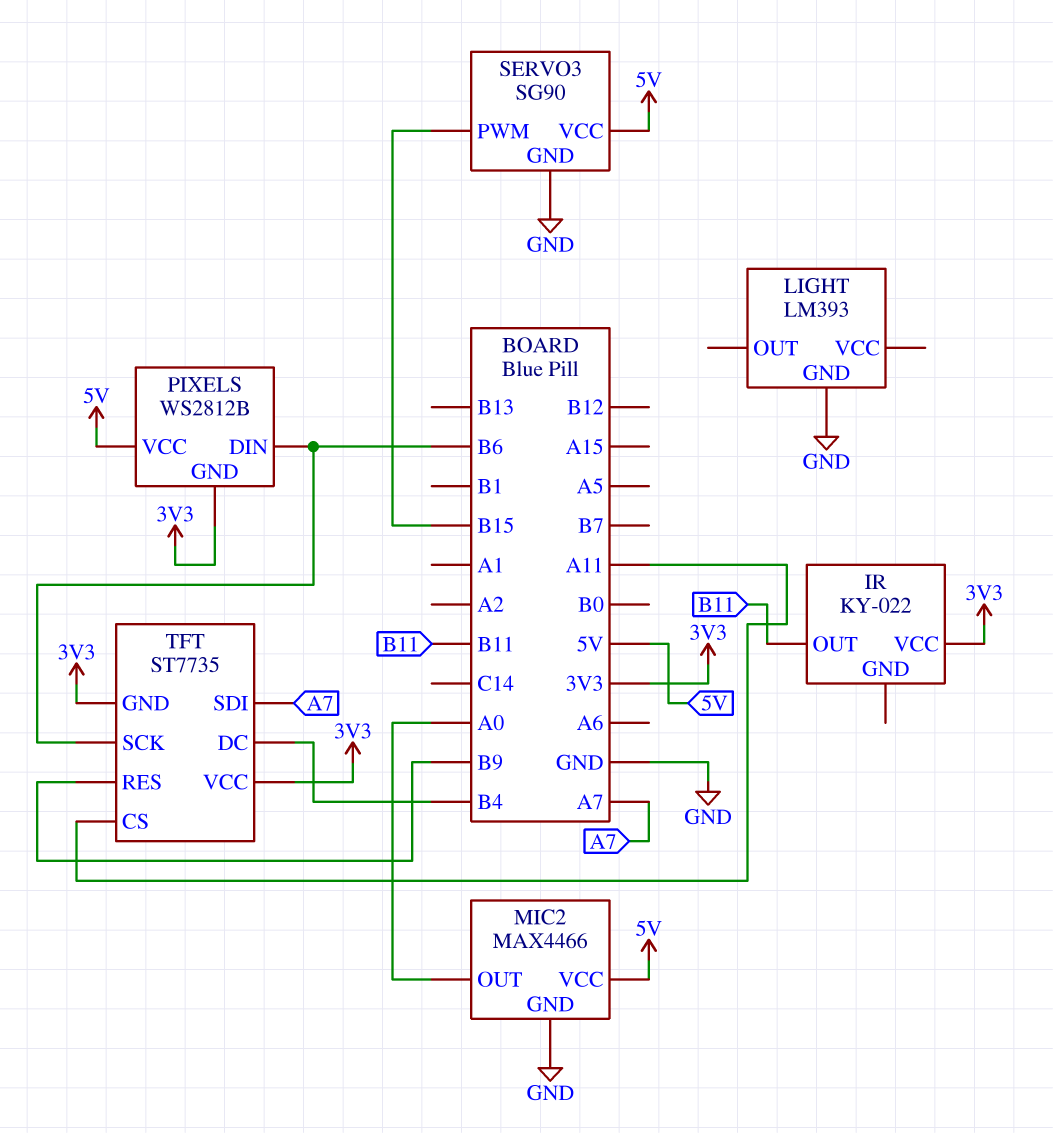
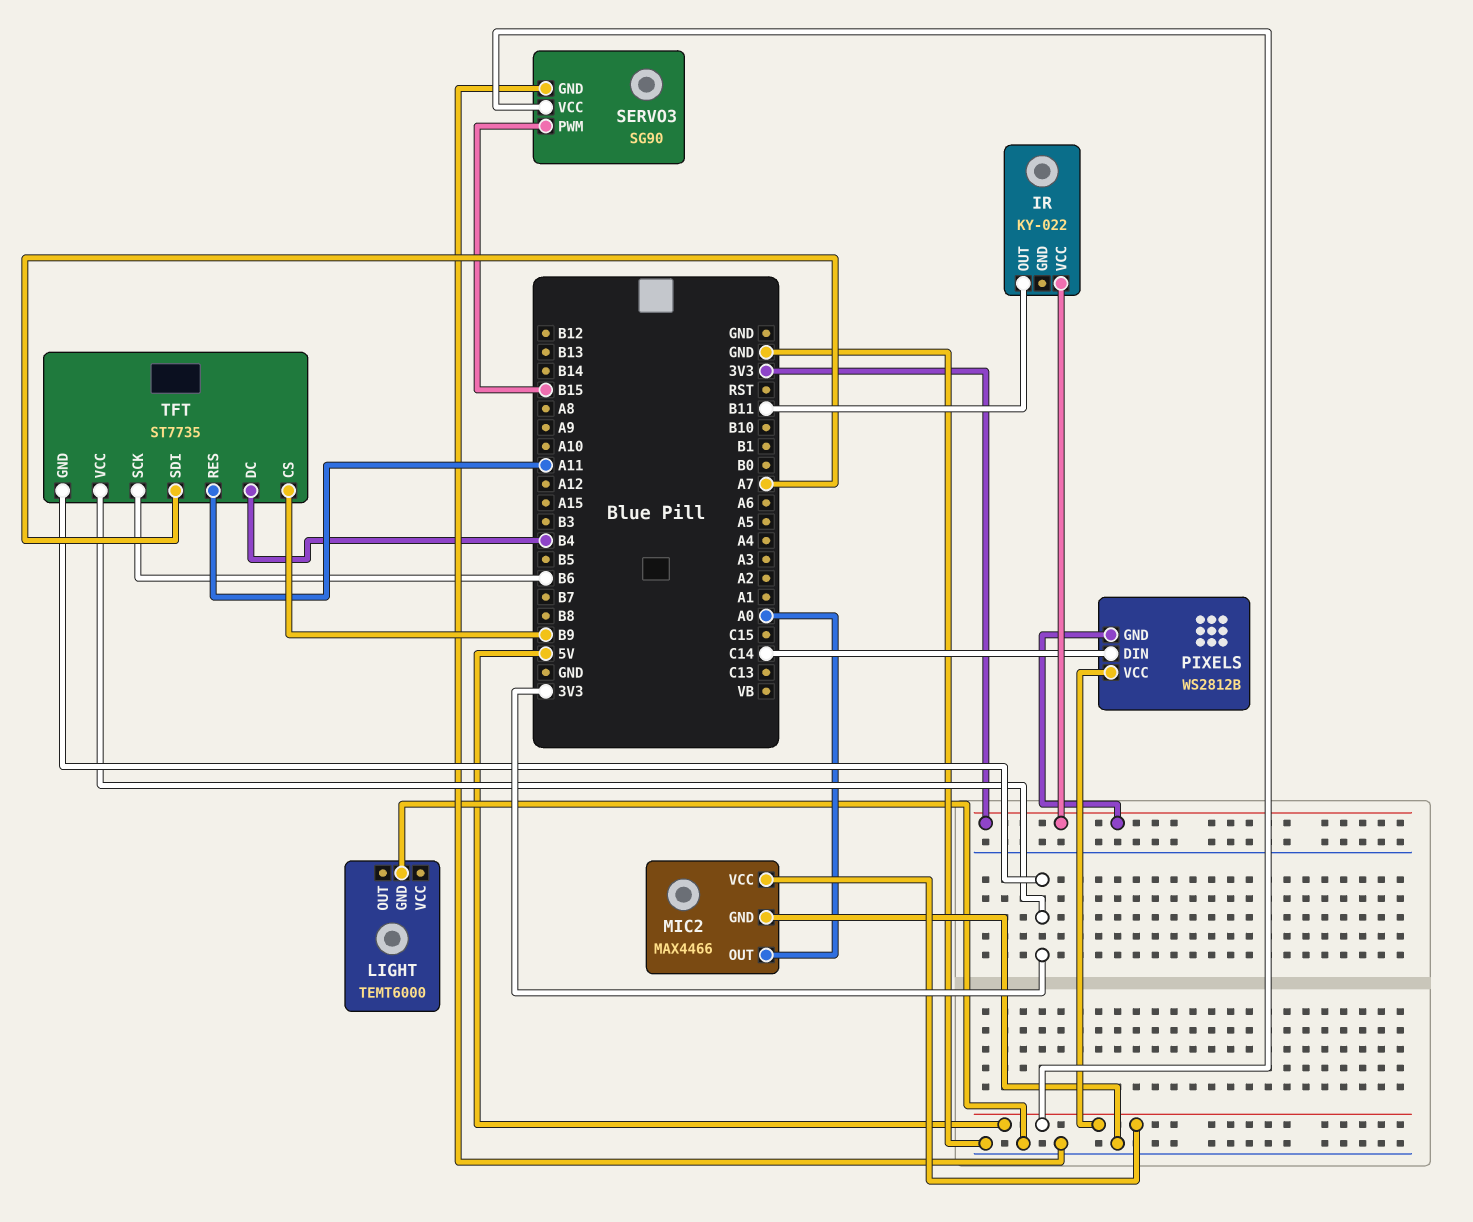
LIGHT: LM393 -> TEMT6000
PIXELS pin DIN: B6 -> C14
TFT pin CS: A11 -> B9
TFT pin RES: B9 -> A11

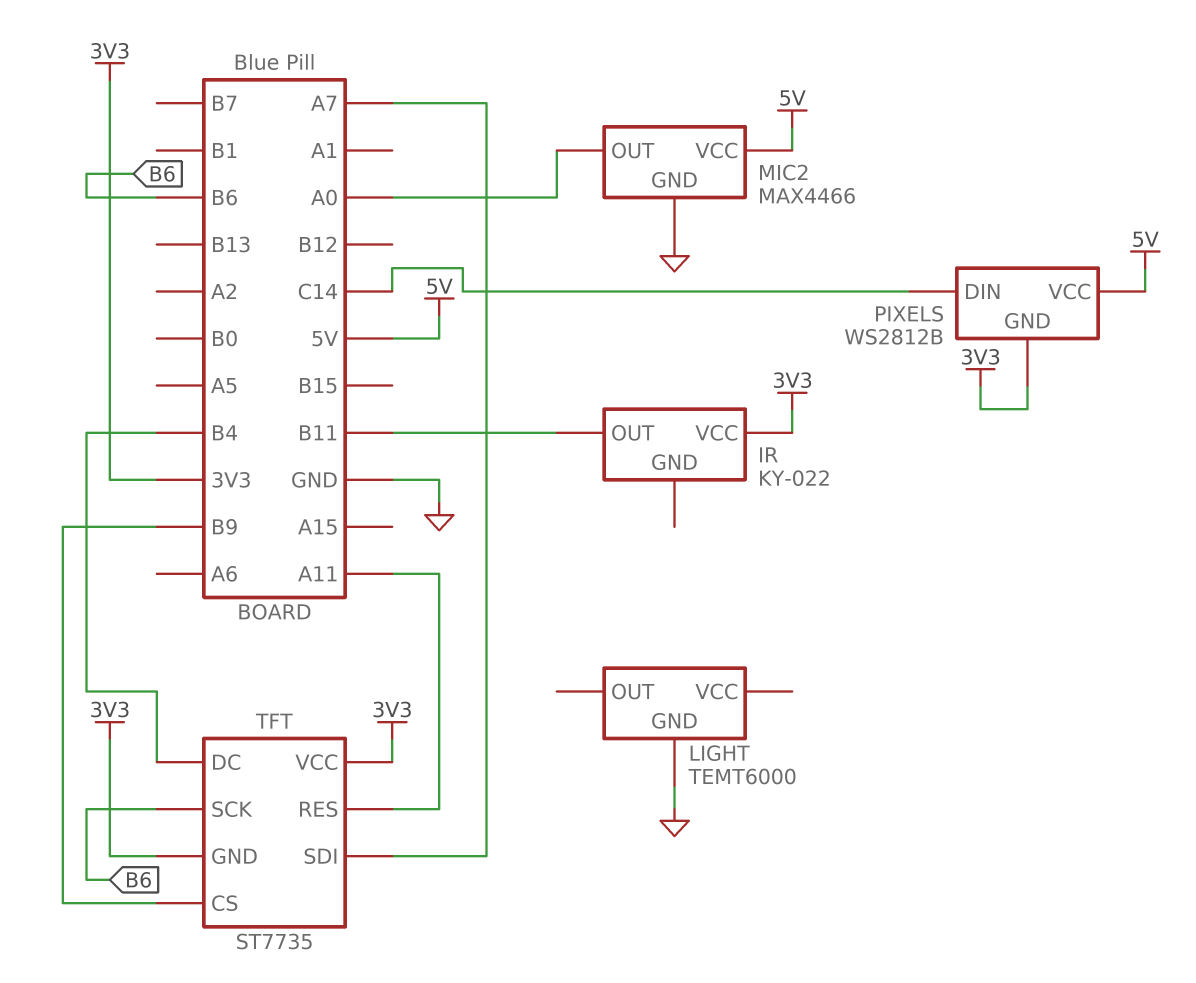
SERVO3: SG90 -> none
SERVO3 pin GND: GND -> none
SERVO3 pin PWM: B15 -> none
SERVO3 pin VCC: 5V -> none

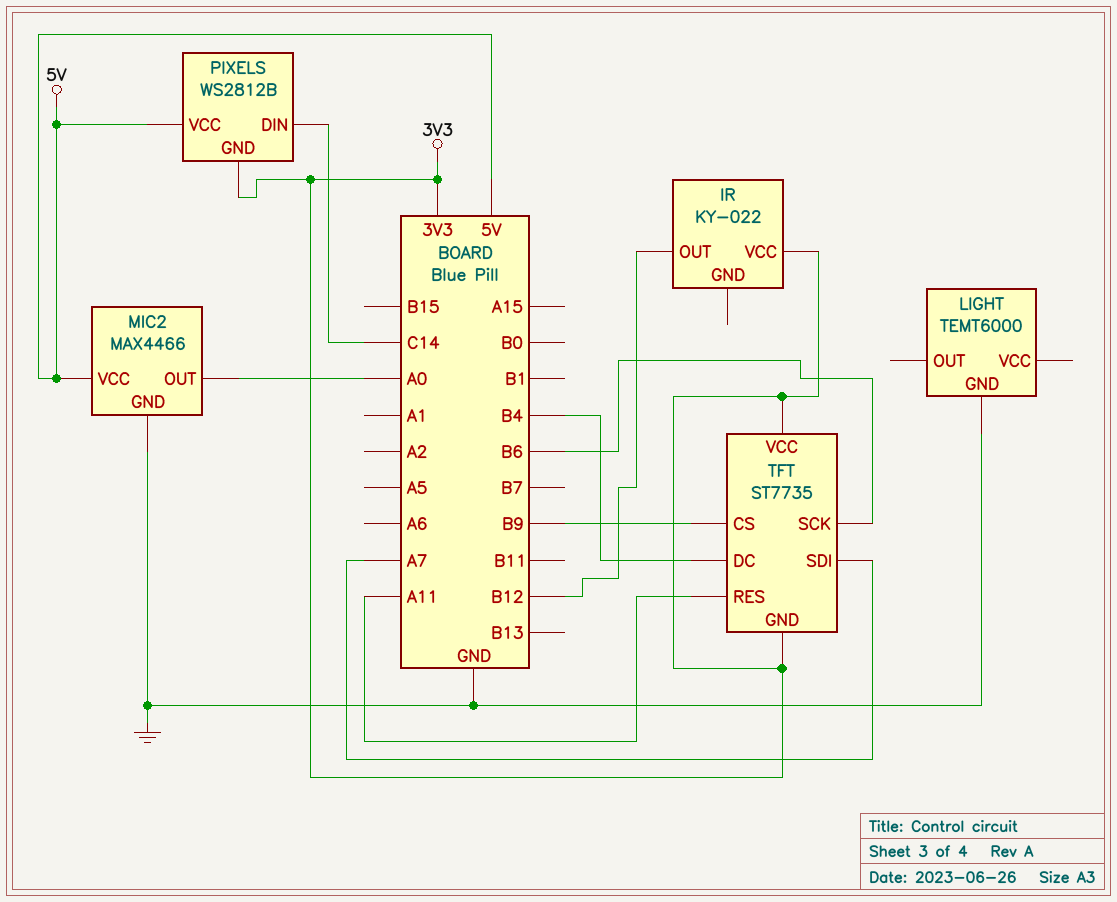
IR pin OUT: B11 -> B12

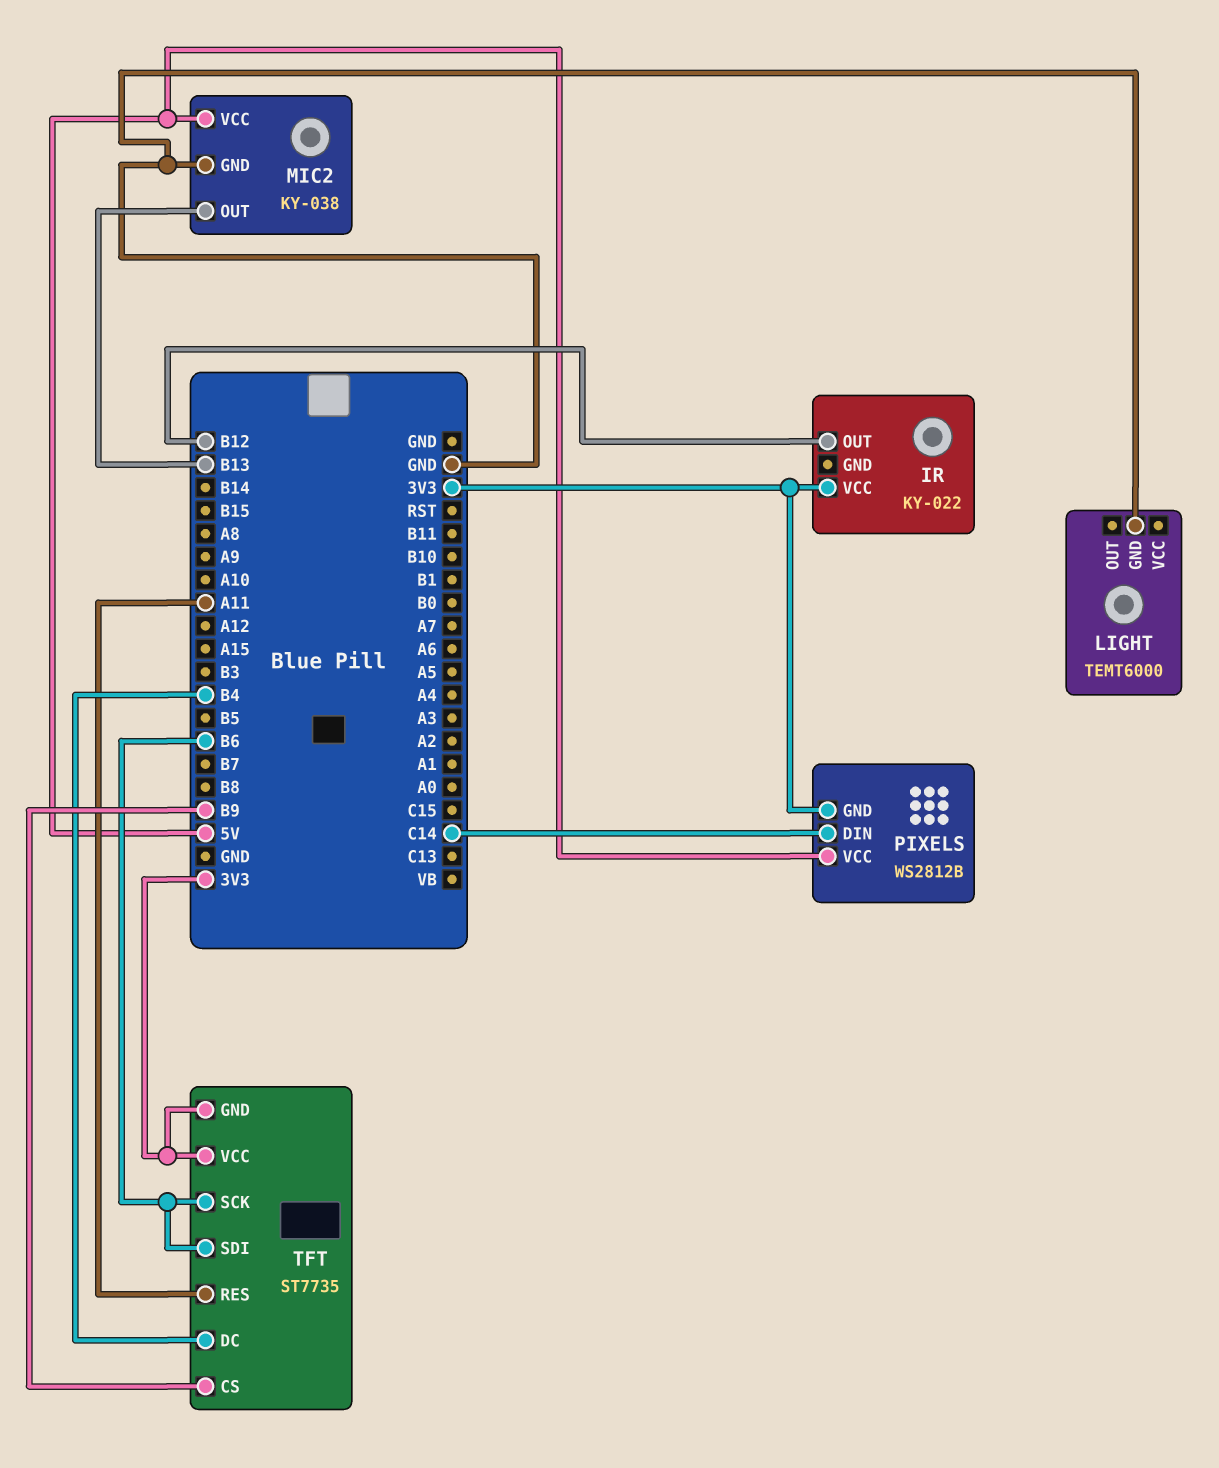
MIC2: MAX4466 -> KY-038
MIC2 pin OUT: A0 -> B13
TFT pin SDI: A7 -> B6

